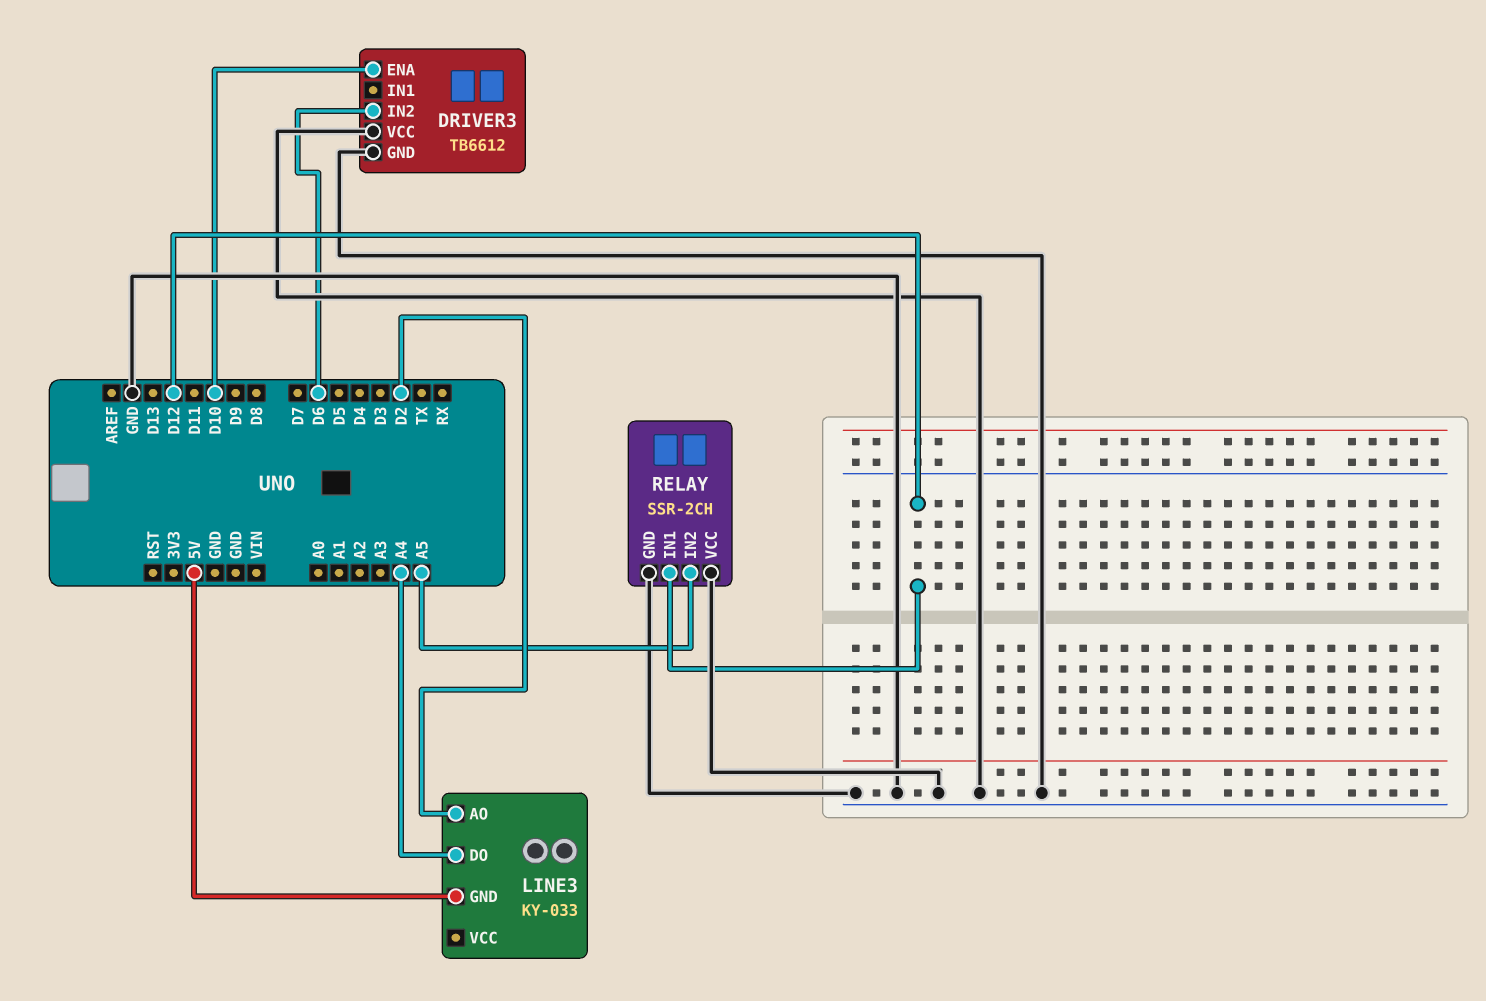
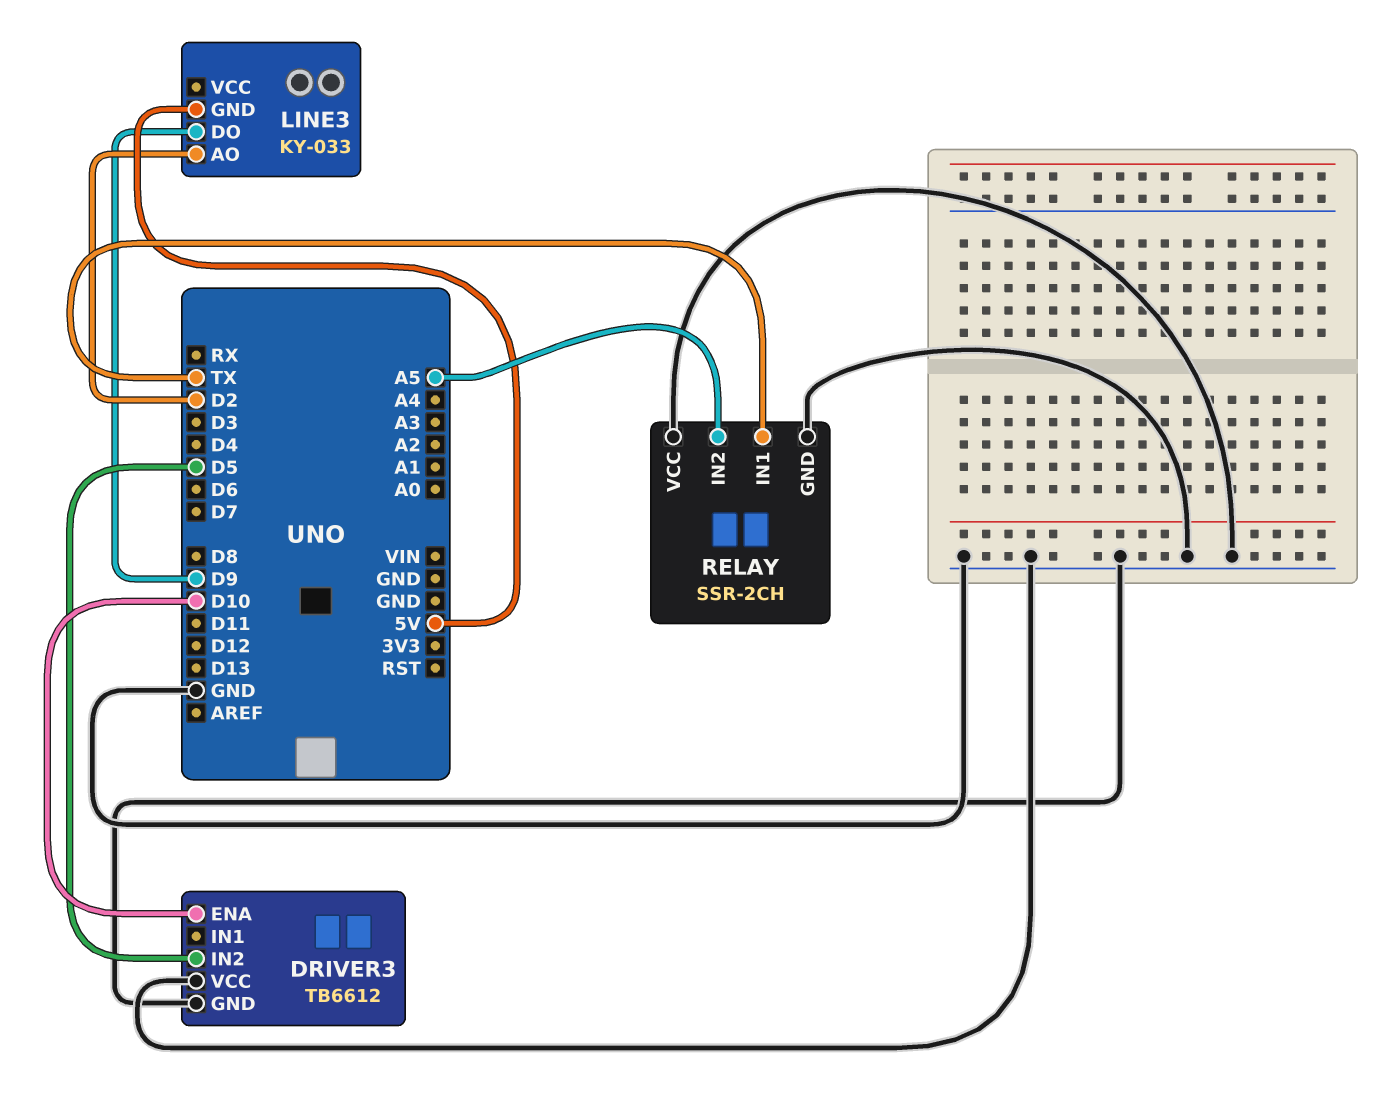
DRIVER3 pin IN2: D6 -> D5
LINE3 pin DO: A4 -> D9
RELAY pin IN1: D12 -> TX

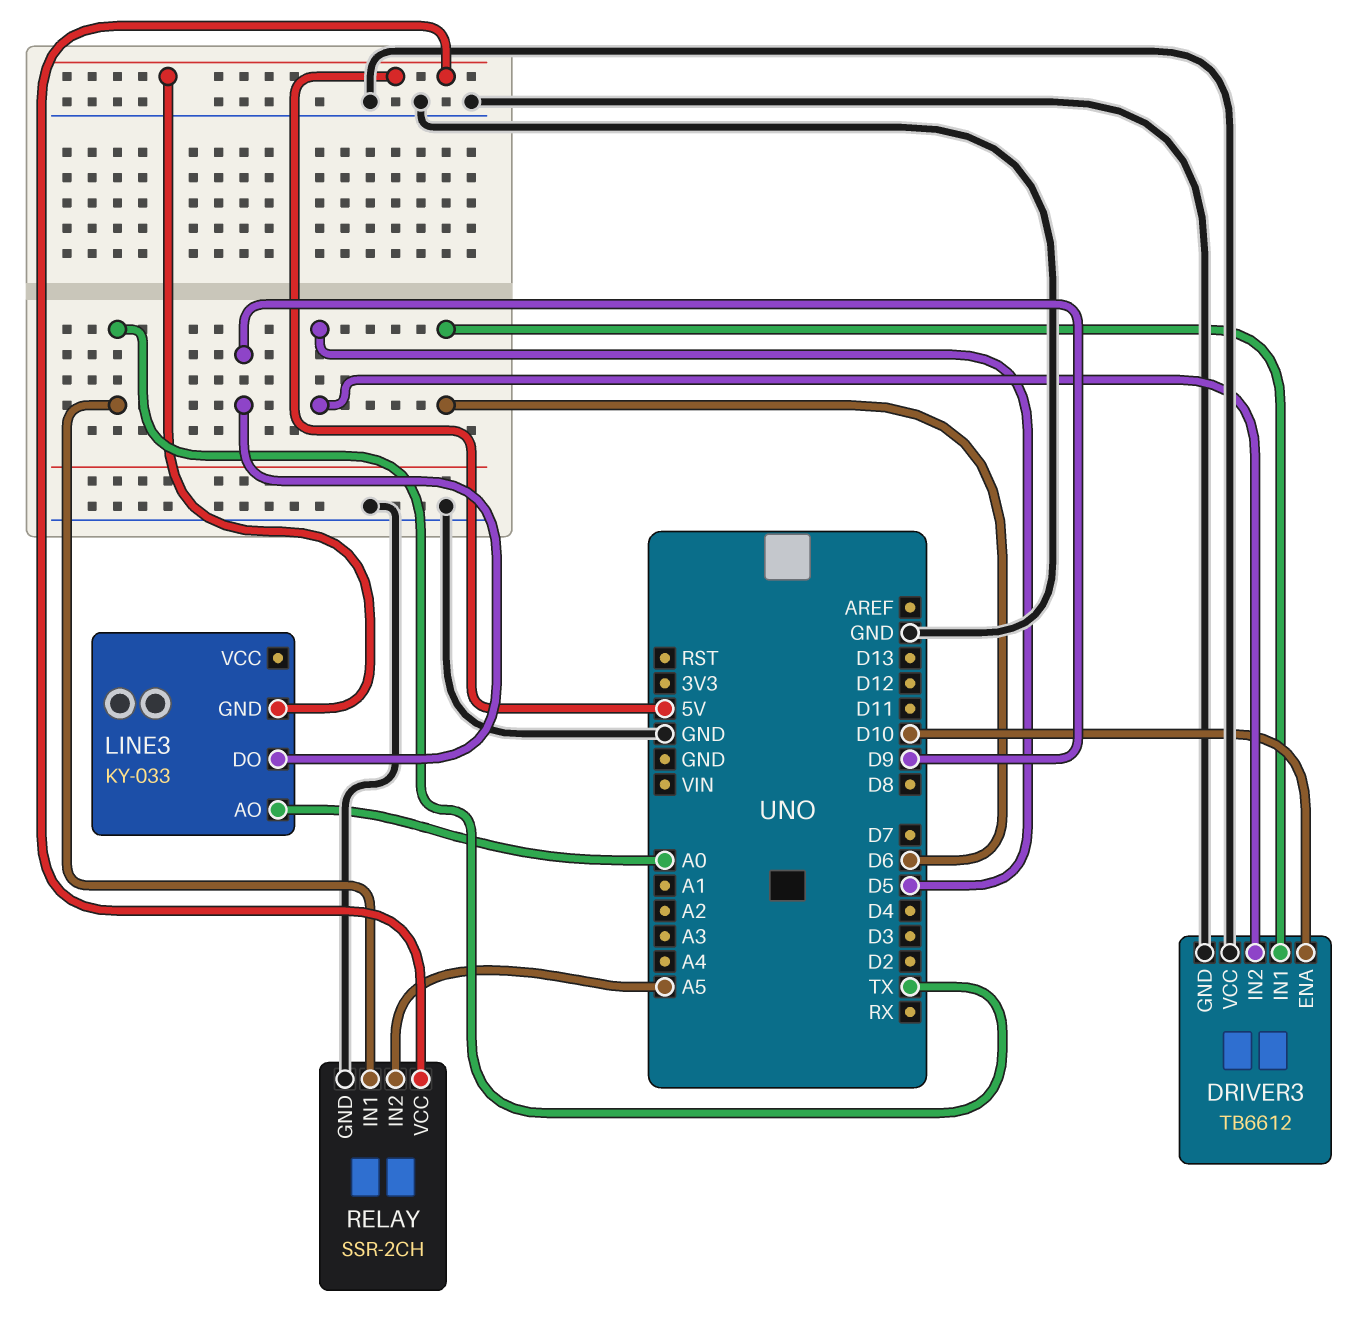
DRIVER3 pin IN1: none -> D6
LINE3 pin AO: D2 -> A0
RELAY pin VCC: GND -> 5V

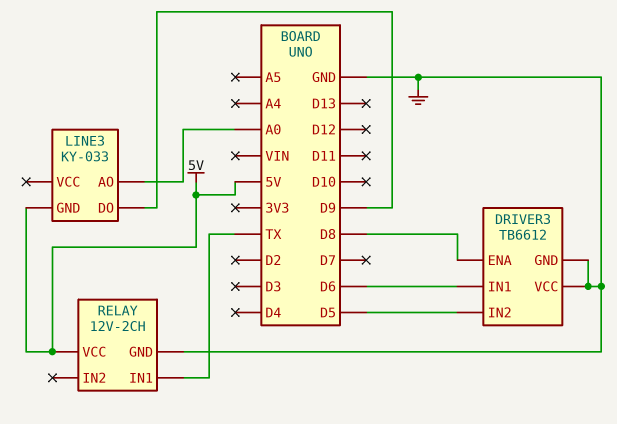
DRIVER3 pin ENA: D10 -> D8
RELAY: SSR-2CH -> 12V-2CH
RELAY pin IN2: A5 -> none

